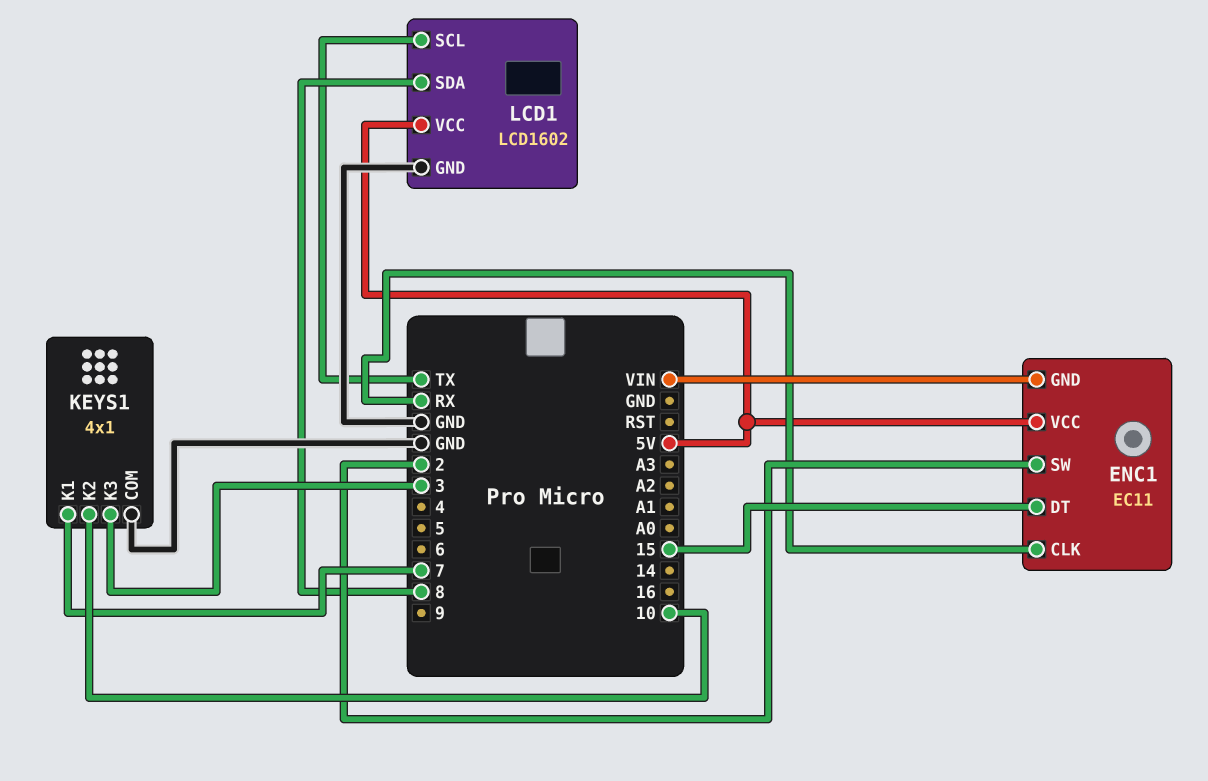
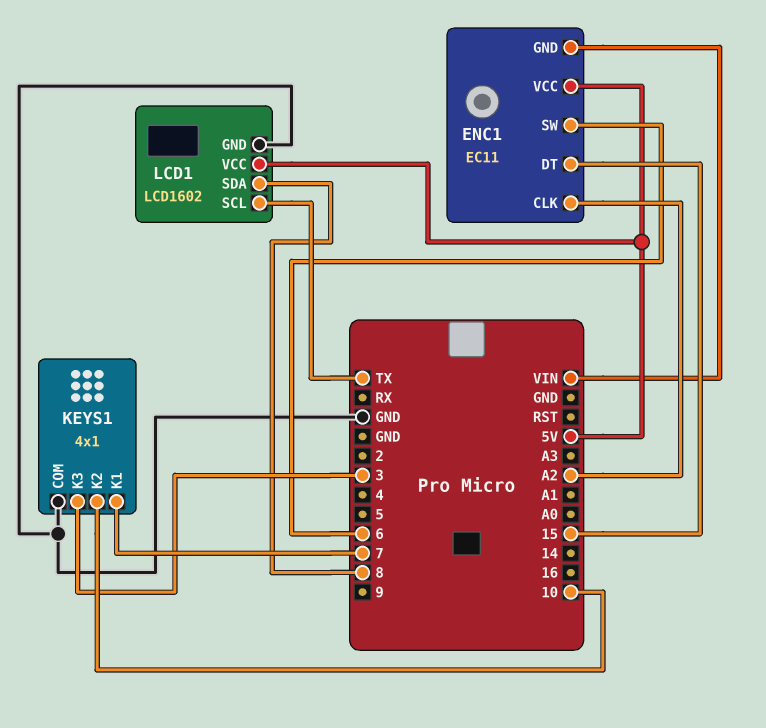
ENC1 pin CLK: RX -> A2
ENC1 pin SW: 2 -> 6

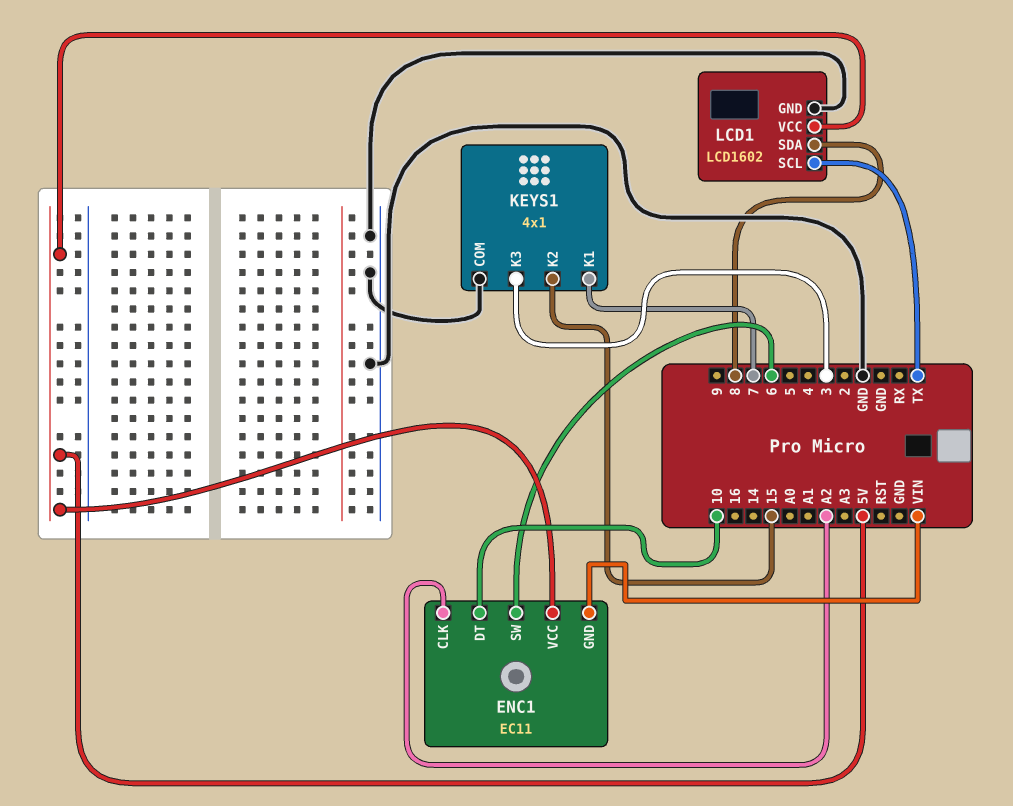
ENC1 pin DT: 15 -> 10
KEYS1 pin K2: 10 -> 15

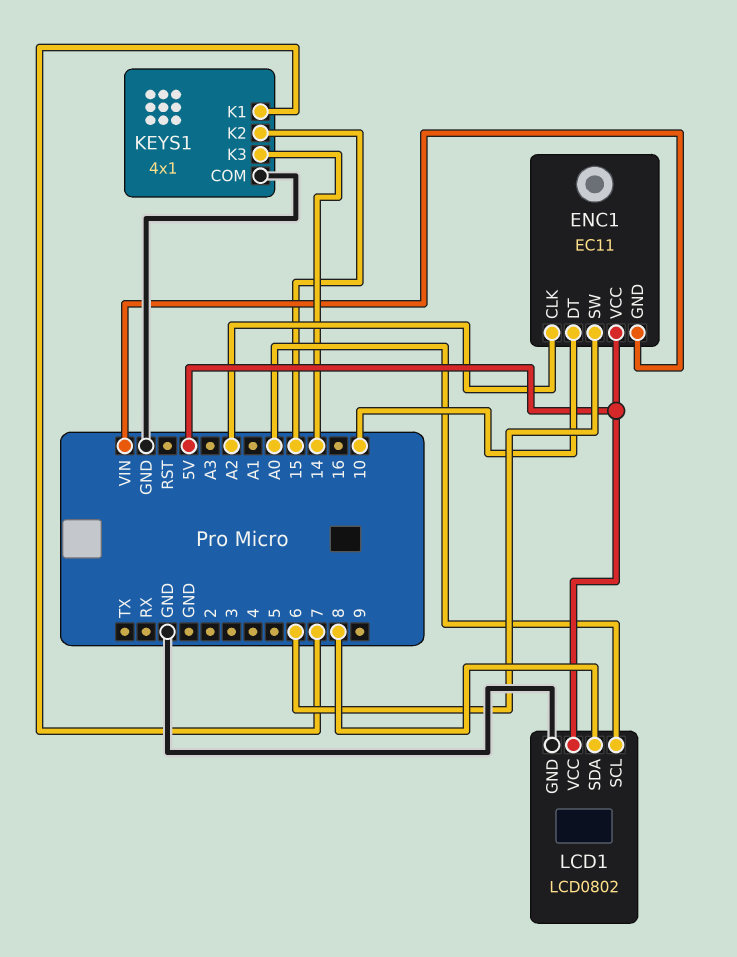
KEYS1 pin K3: 3 -> 14
LCD1: LCD1602 -> LCD0802
LCD1 pin SCL: TX -> A0

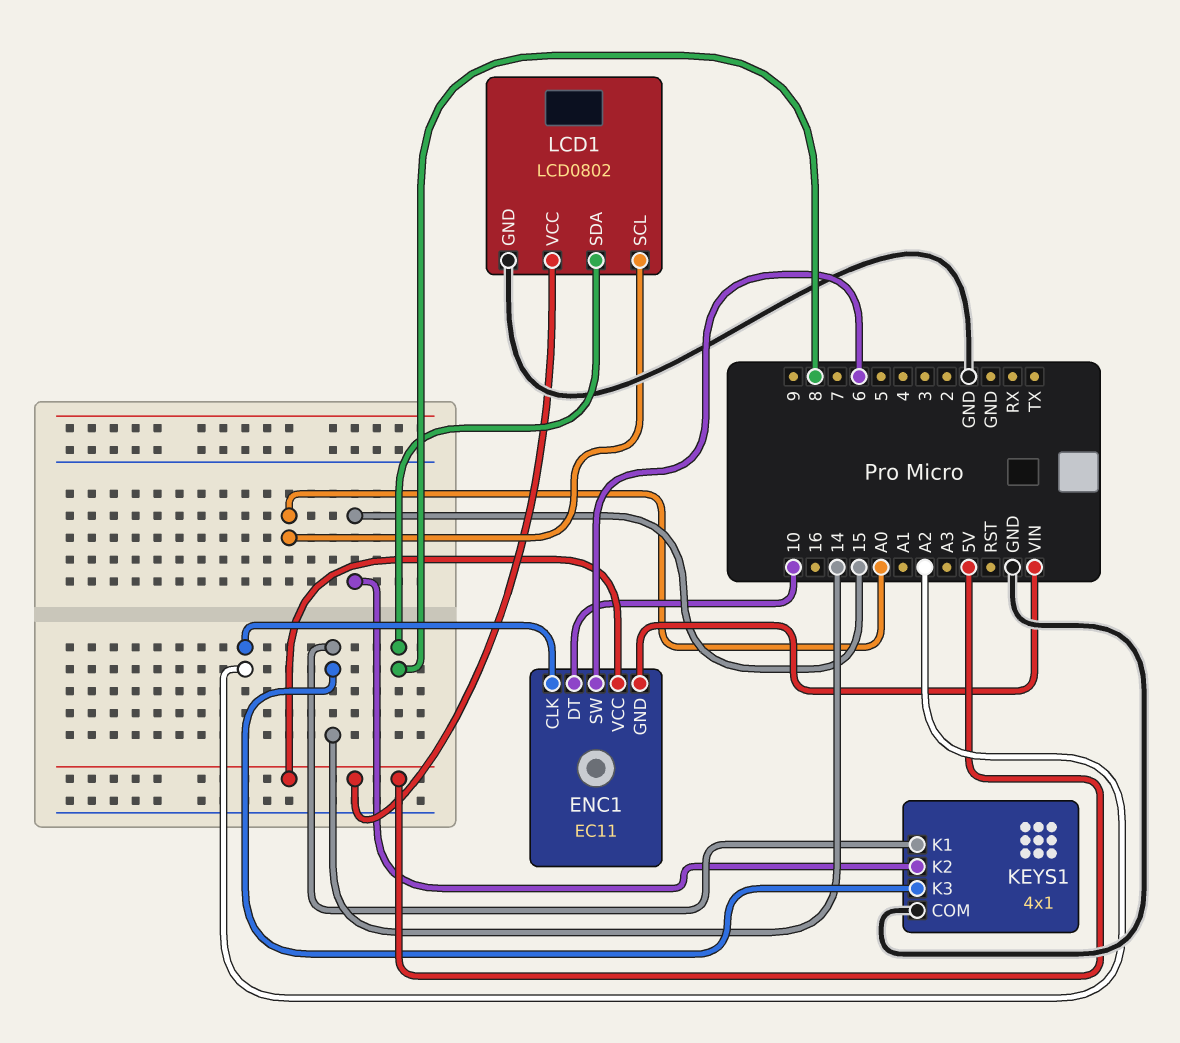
KEYS1 pin K1: 7 -> 14

